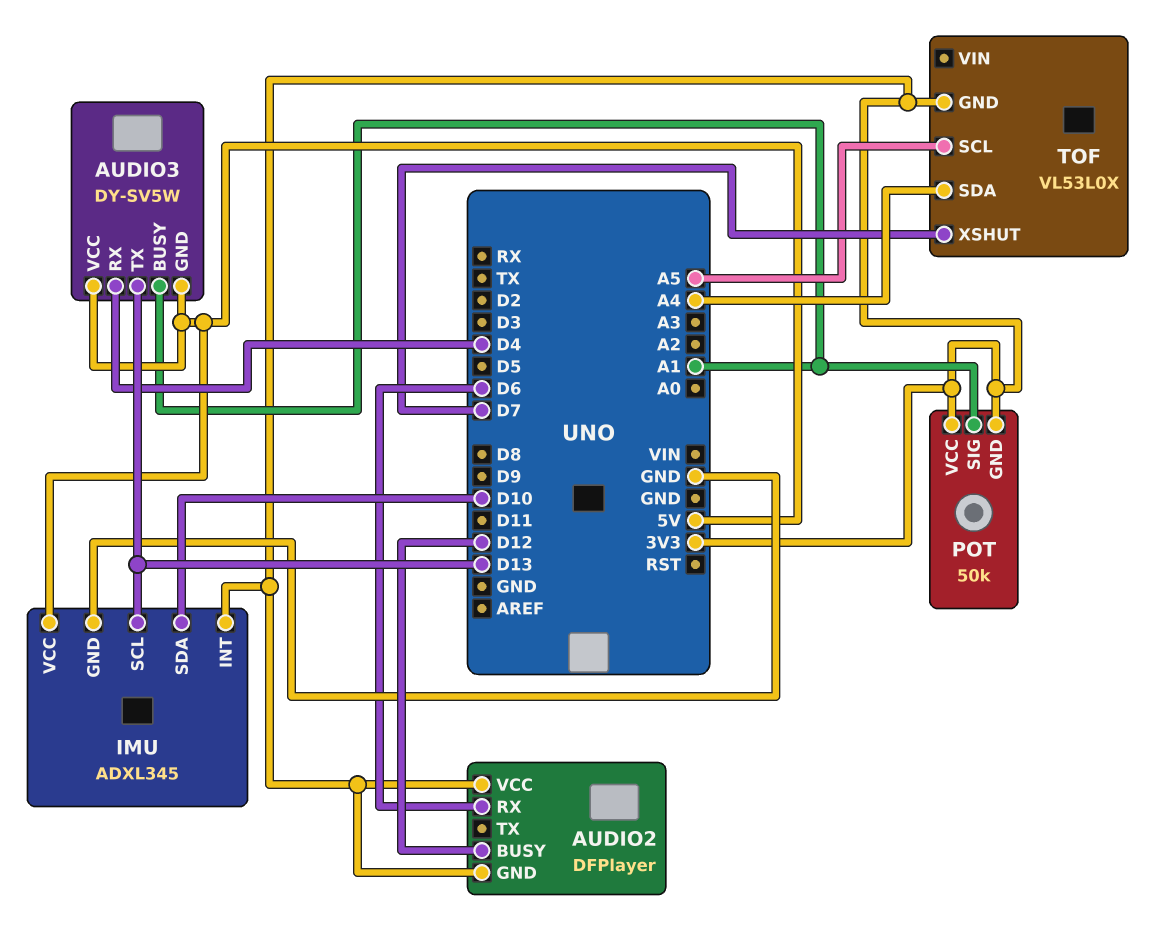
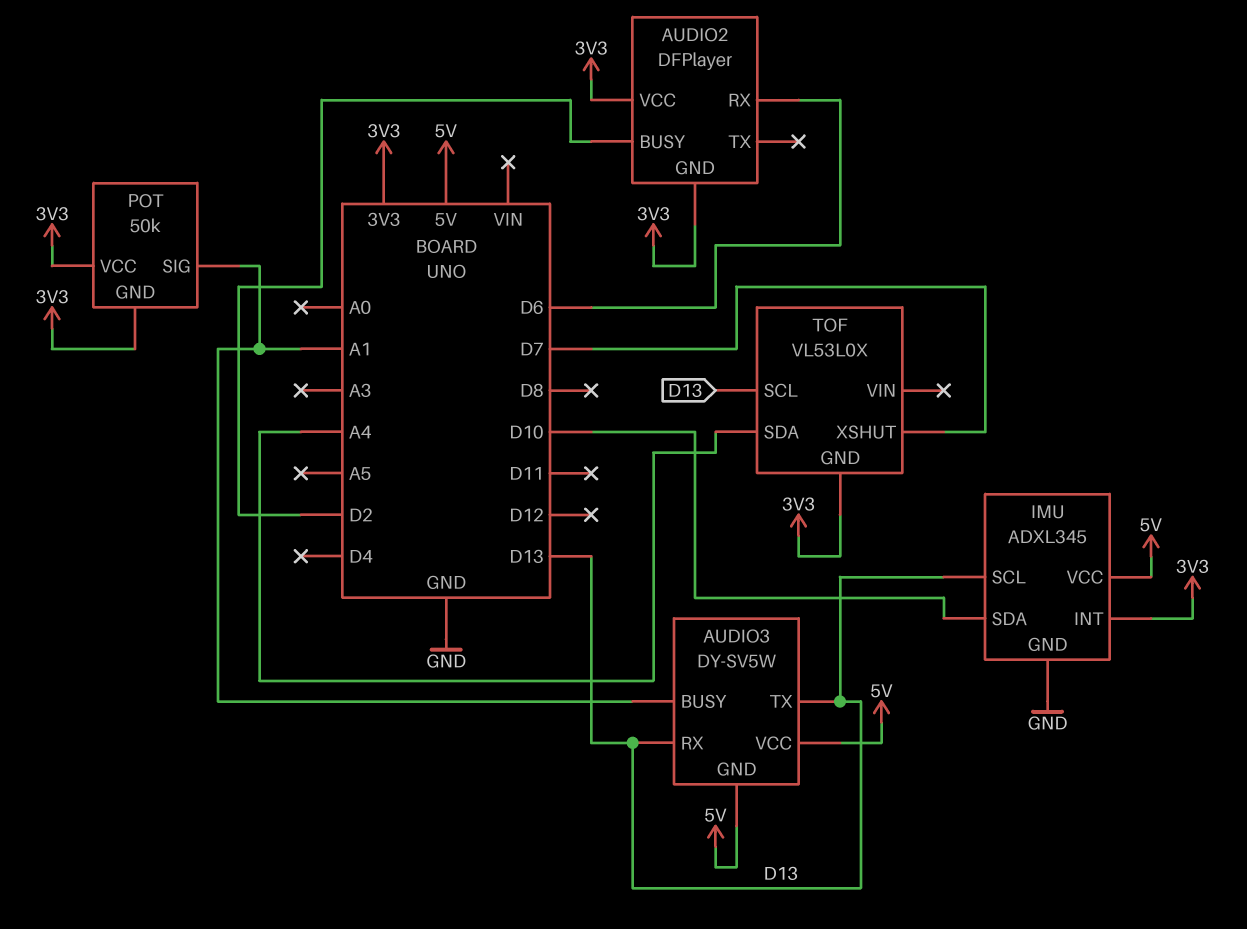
AUDIO2 pin BUSY: D12 -> D2
AUDIO3 pin RX: D4 -> D13
TOF pin SCL: A5 -> D13

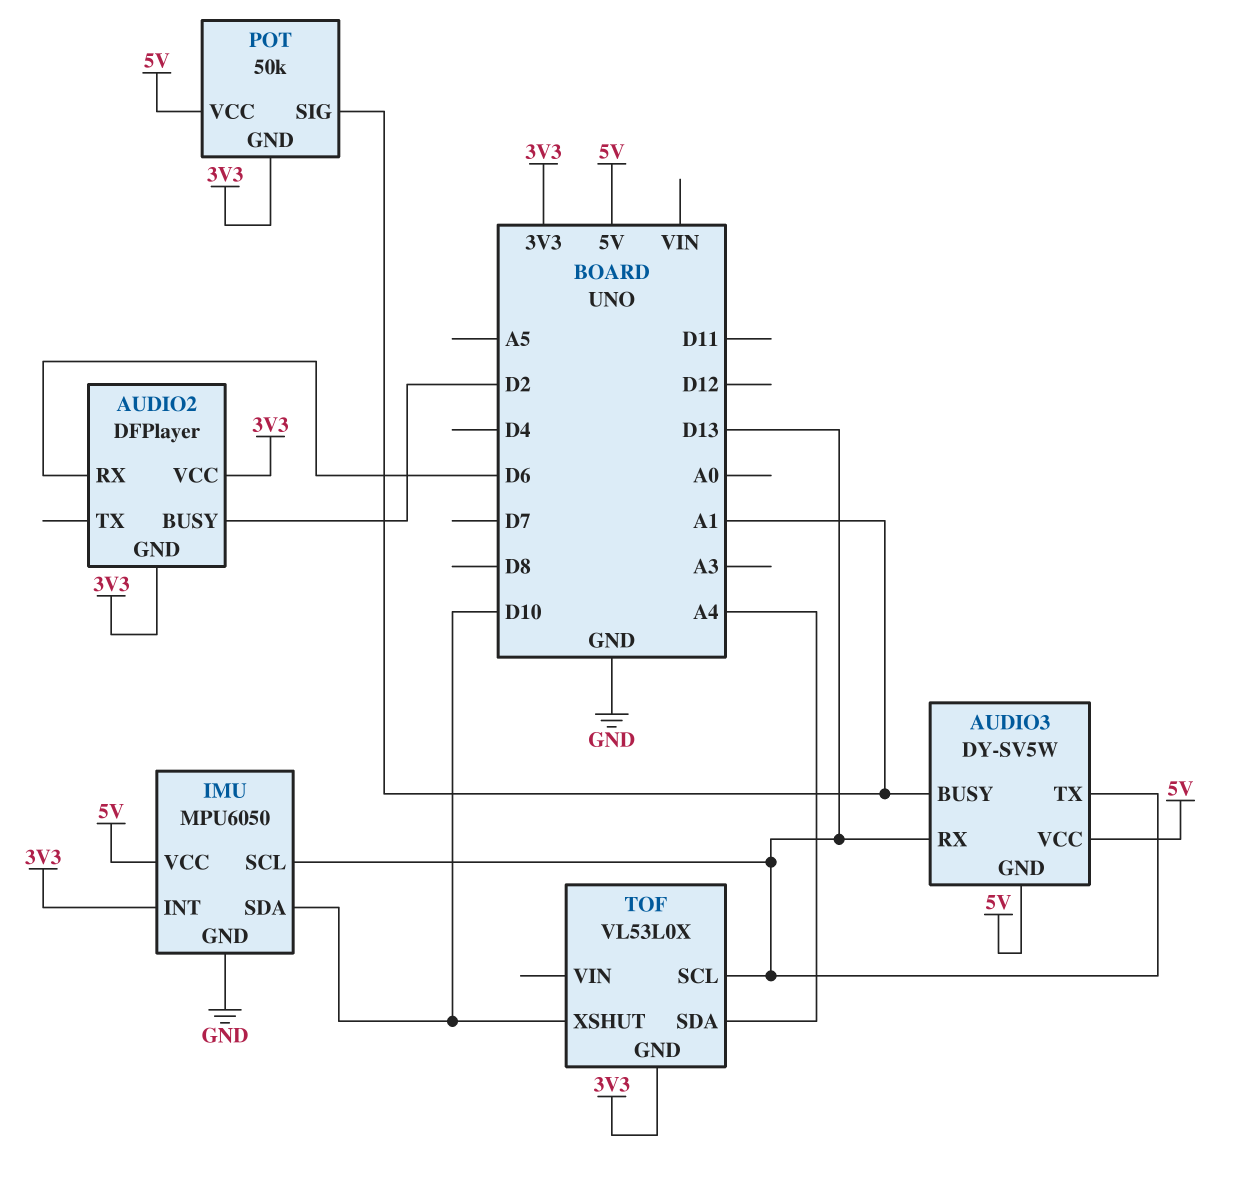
IMU: ADXL345 -> MPU6050
POT pin VCC: 3V3 -> 5V
TOF pin XSHUT: D7 -> D10

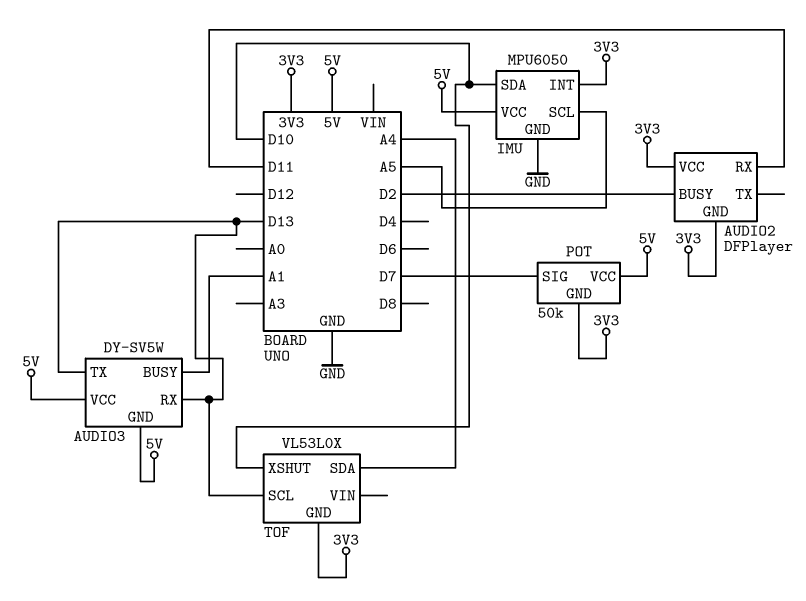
AUDIO2 pin RX: D6 -> D11
IMU pin SCL: D13 -> A5
POT pin SIG: A1 -> D7

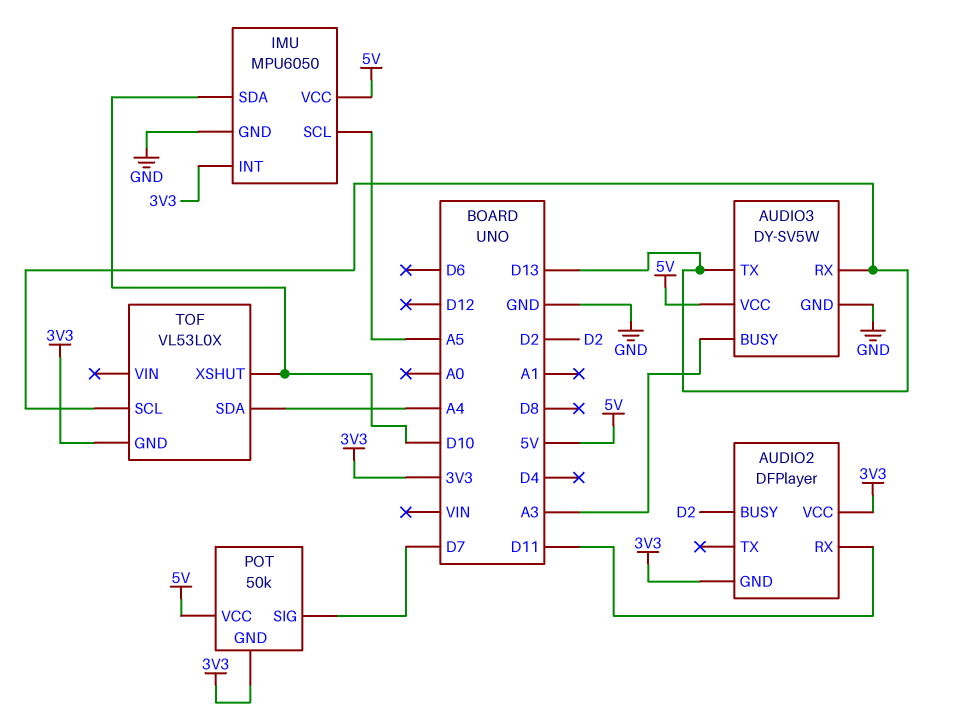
AUDIO3 pin BUSY: A1 -> A3
AUDIO3 pin GND: 5V -> GND

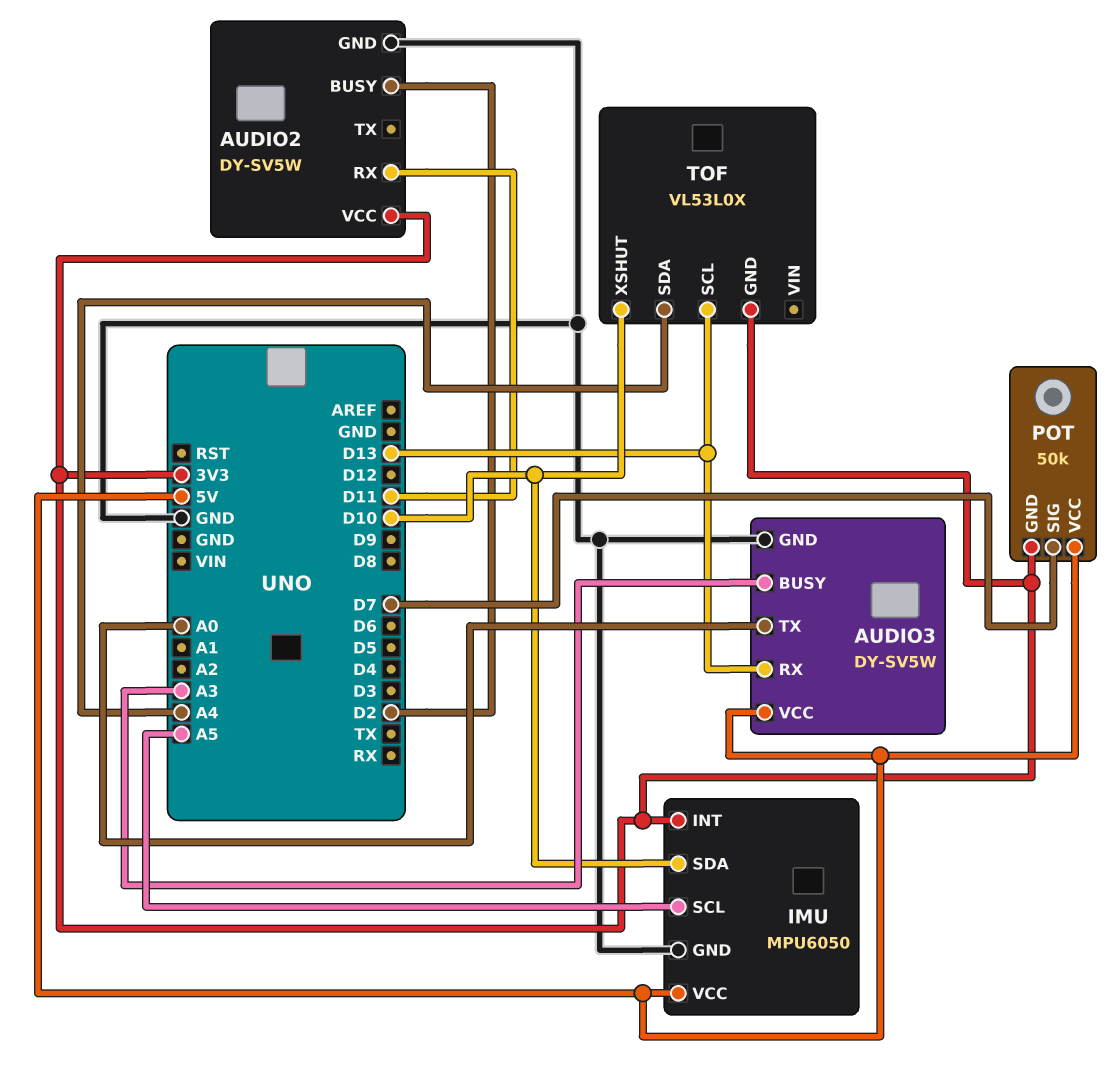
AUDIO2: DFPlayer -> DY-SV5W
AUDIO2 pin GND: 3V3 -> GND
AUDIO3 pin TX: D13 -> A0

